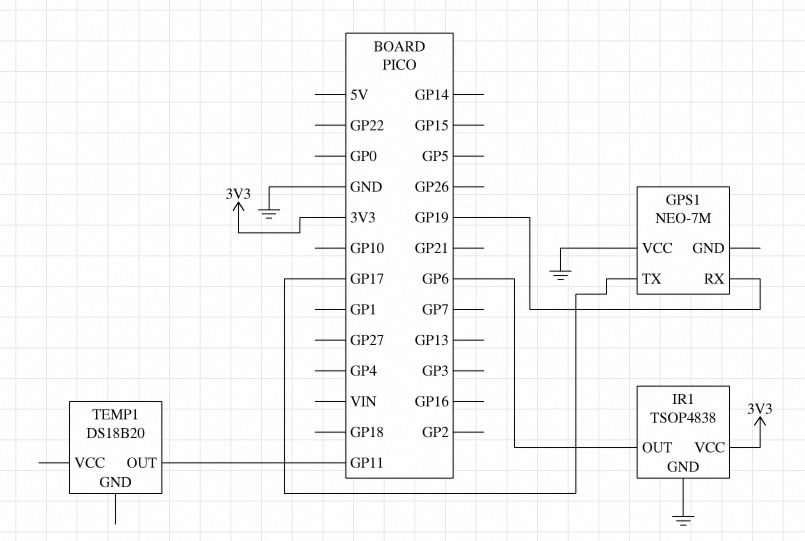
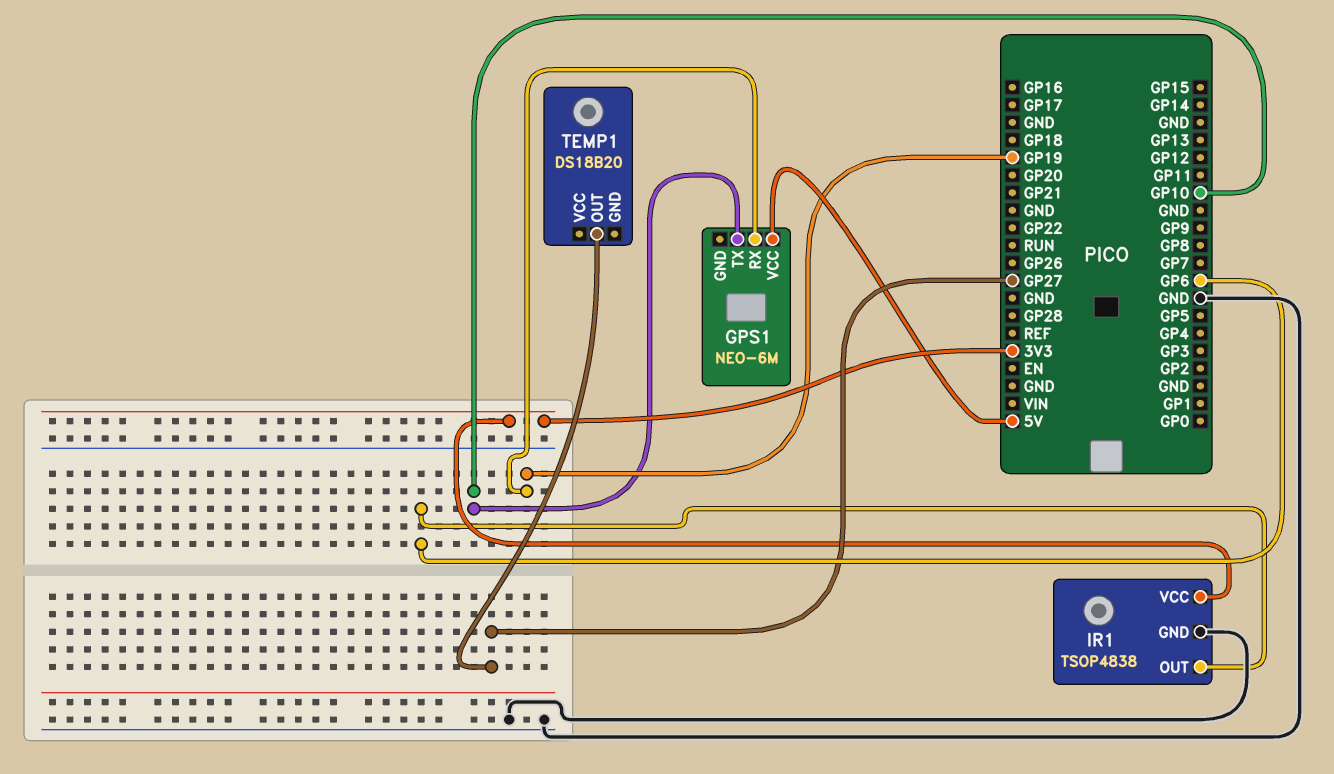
GPS1: NEO-7M -> NEO-6M
GPS1 pin TX: GP17 -> GP10
GPS1 pin VCC: GND -> 5V
TEMP1 pin OUT: GP11 -> GP27

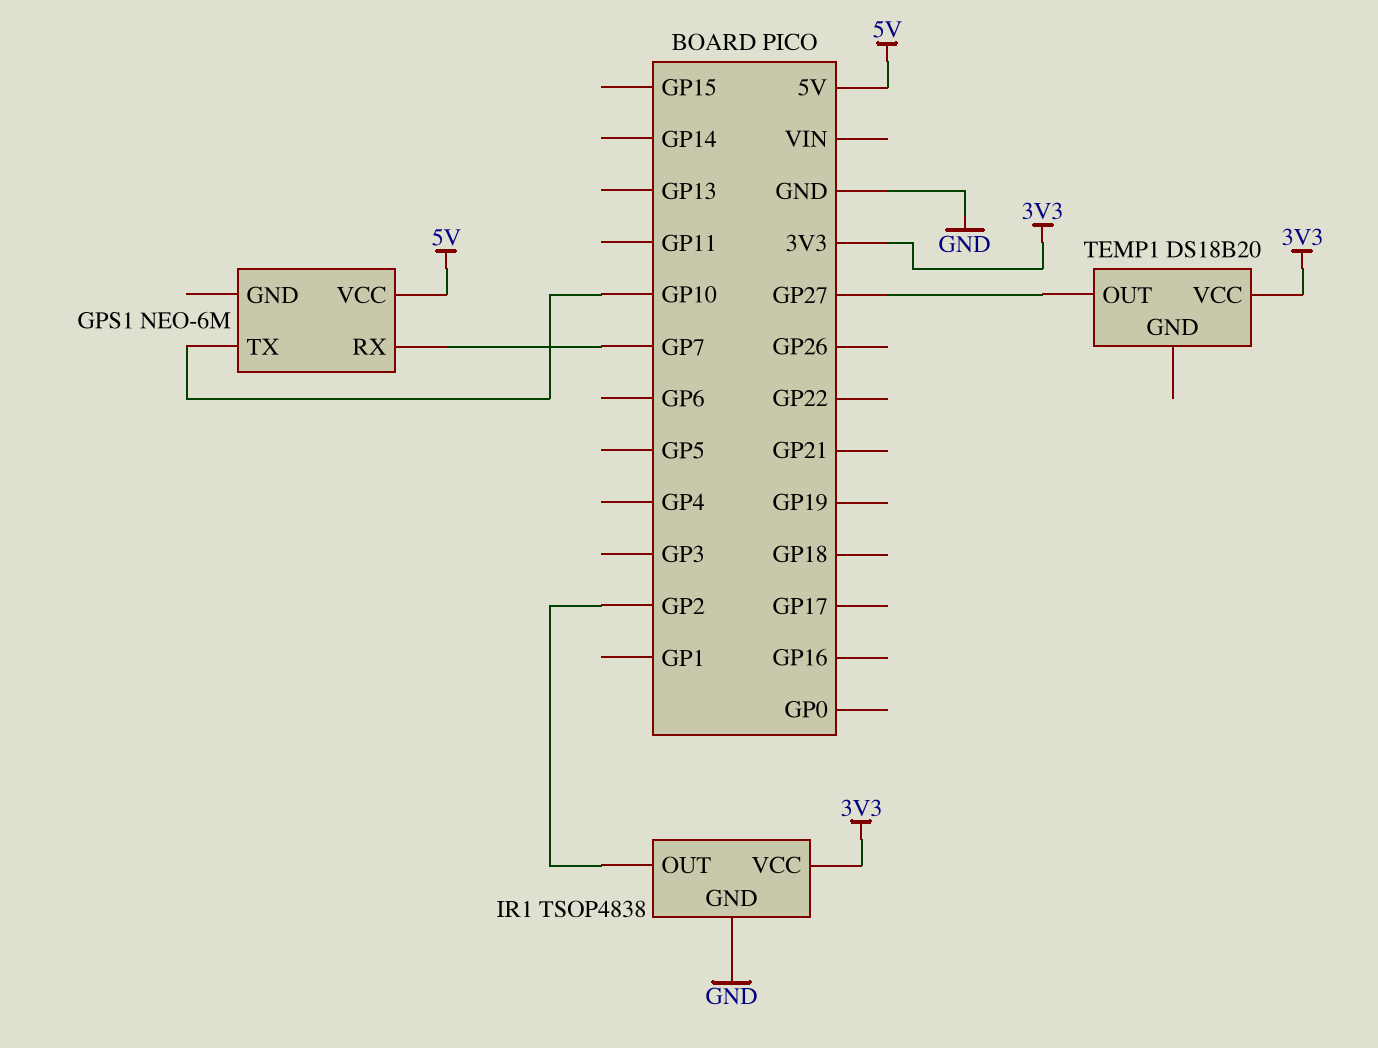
GPS1 pin RX: GP19 -> GP7
IR1 pin OUT: GP6 -> GP2
TEMP1 pin VCC: none -> 3V3

